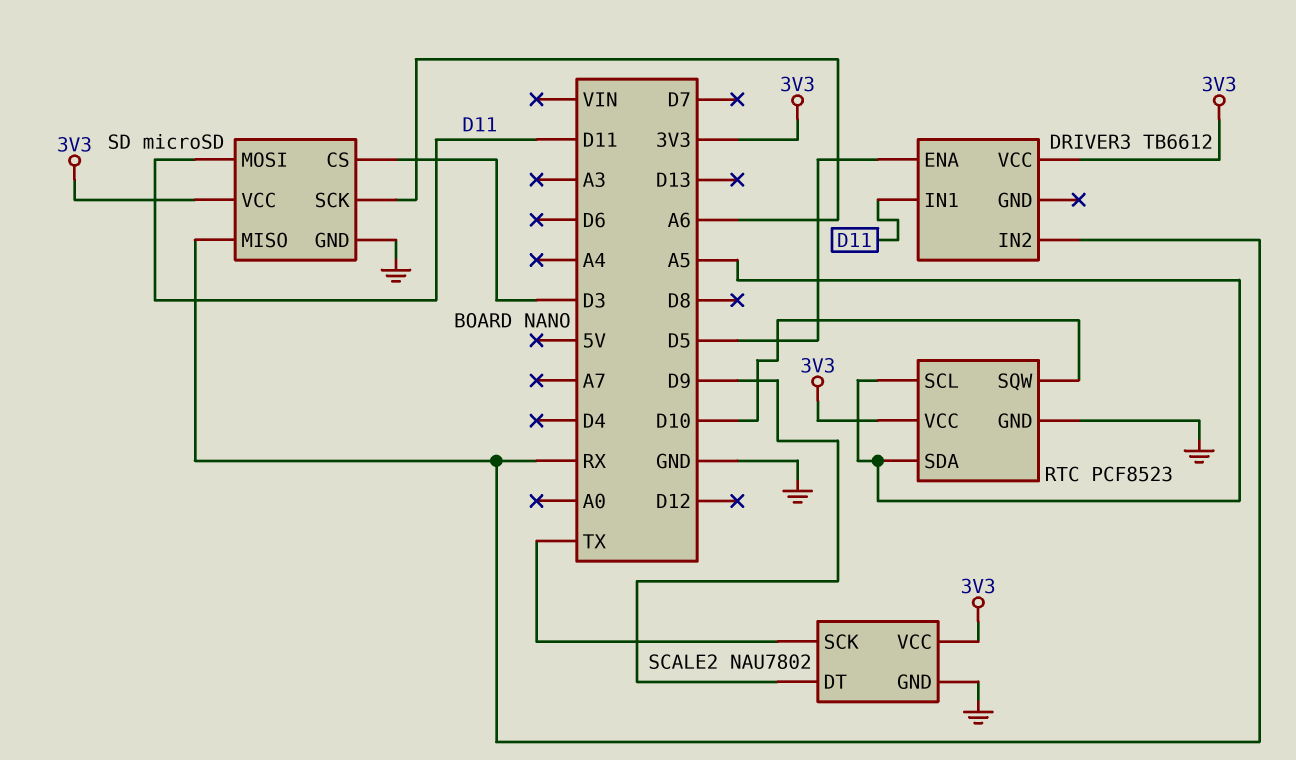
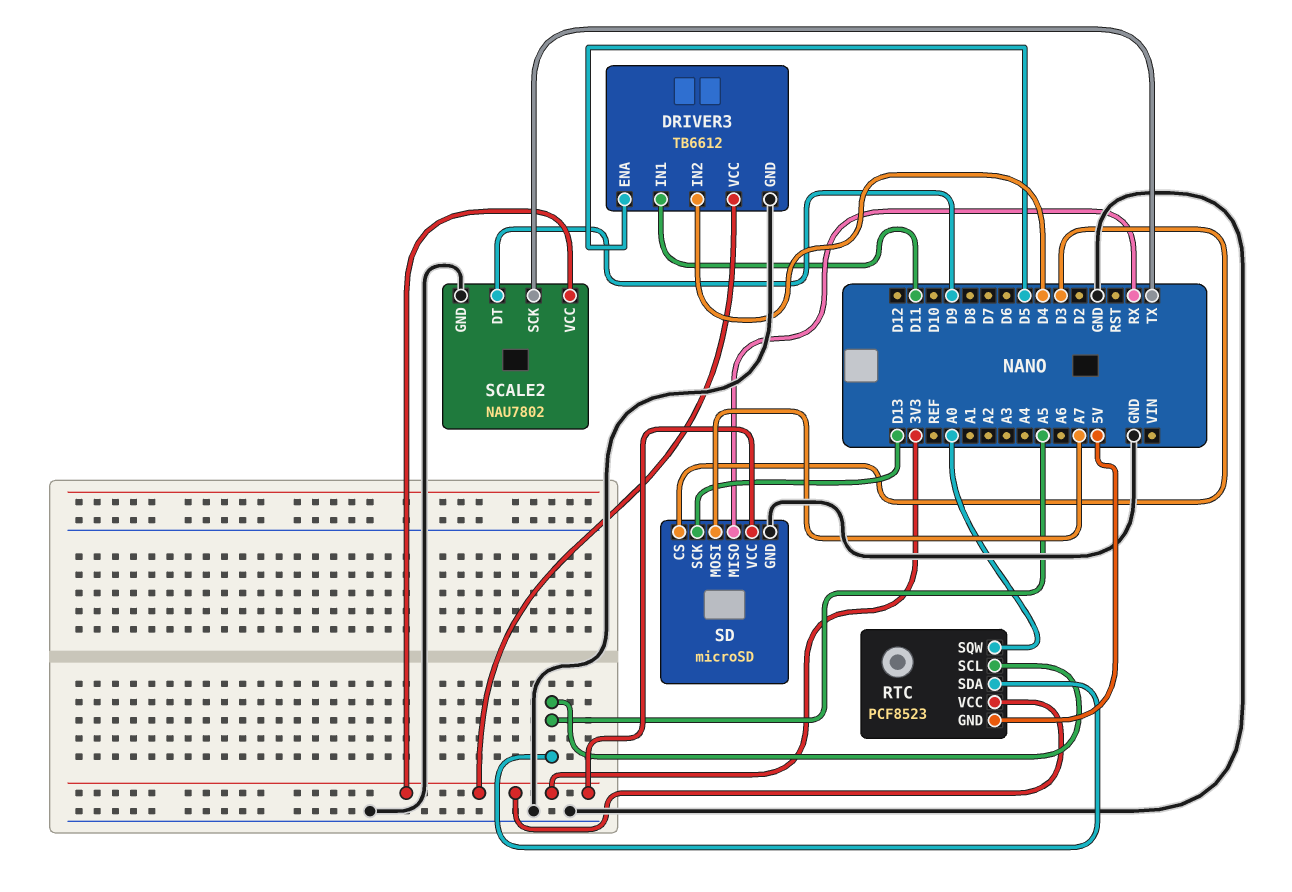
DRIVER3 pin GND: none -> GND
DRIVER3 pin IN2: RX -> D4
RTC pin GND: GND -> 5V
RTC pin SQW: D10 -> A0
SD pin MOSI: D11 -> A7
SD pin SCK: A6 -> D13

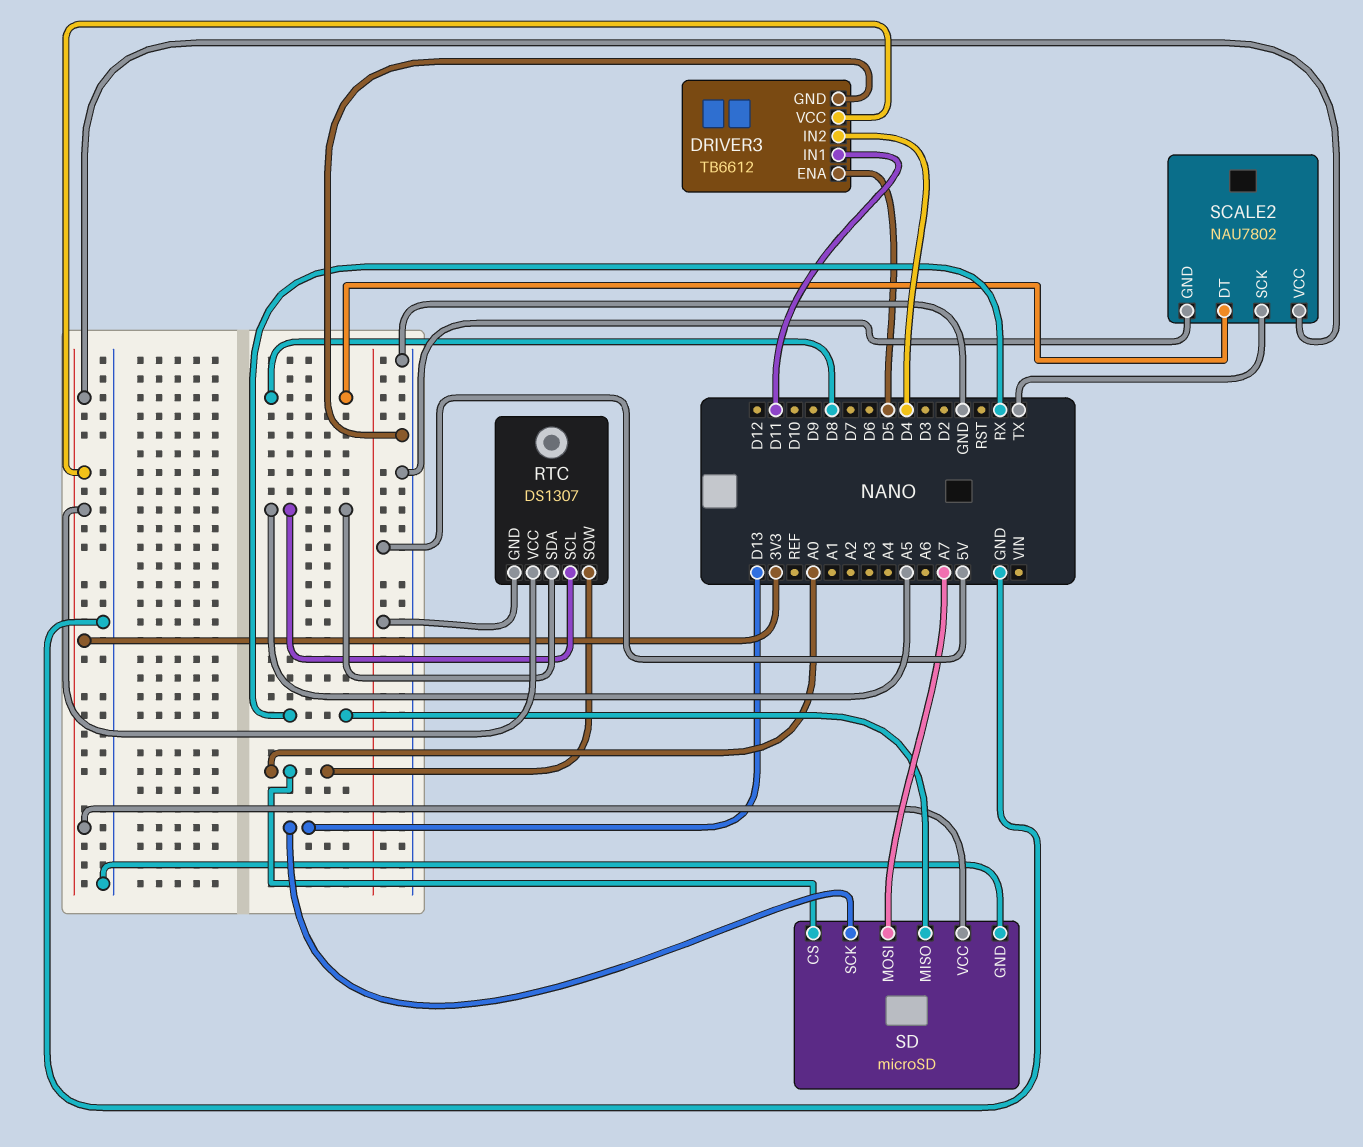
RTC: PCF8523 -> DS1307
SCALE2 pin DT: D9 -> D8
SD pin CS: D3 -> A0

